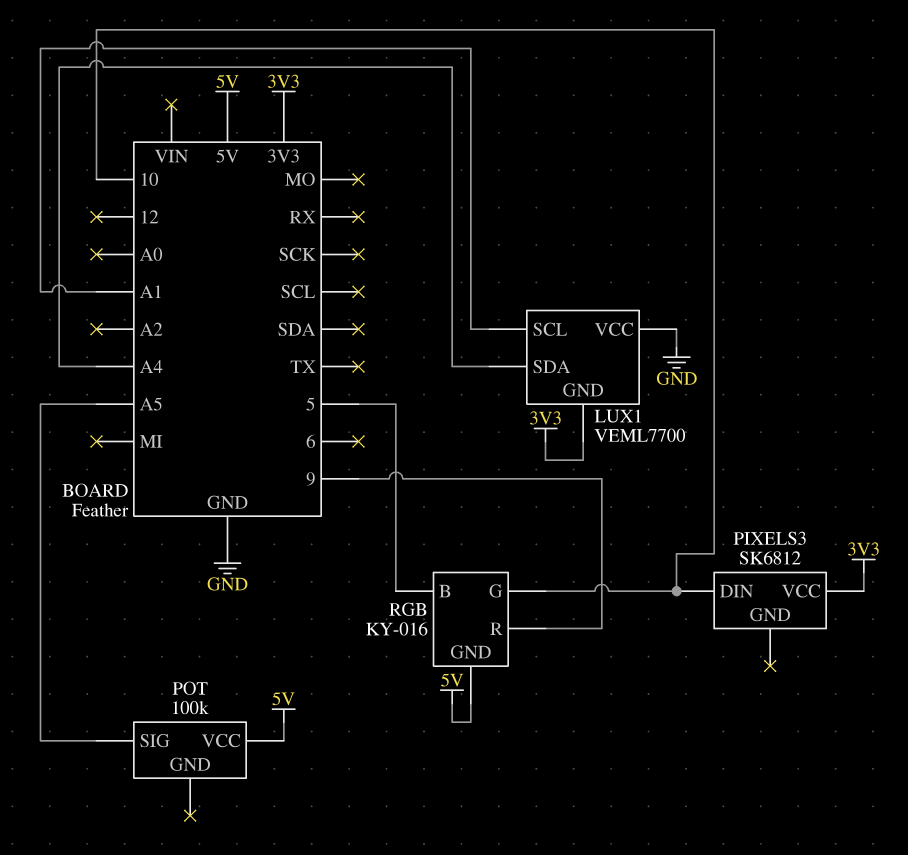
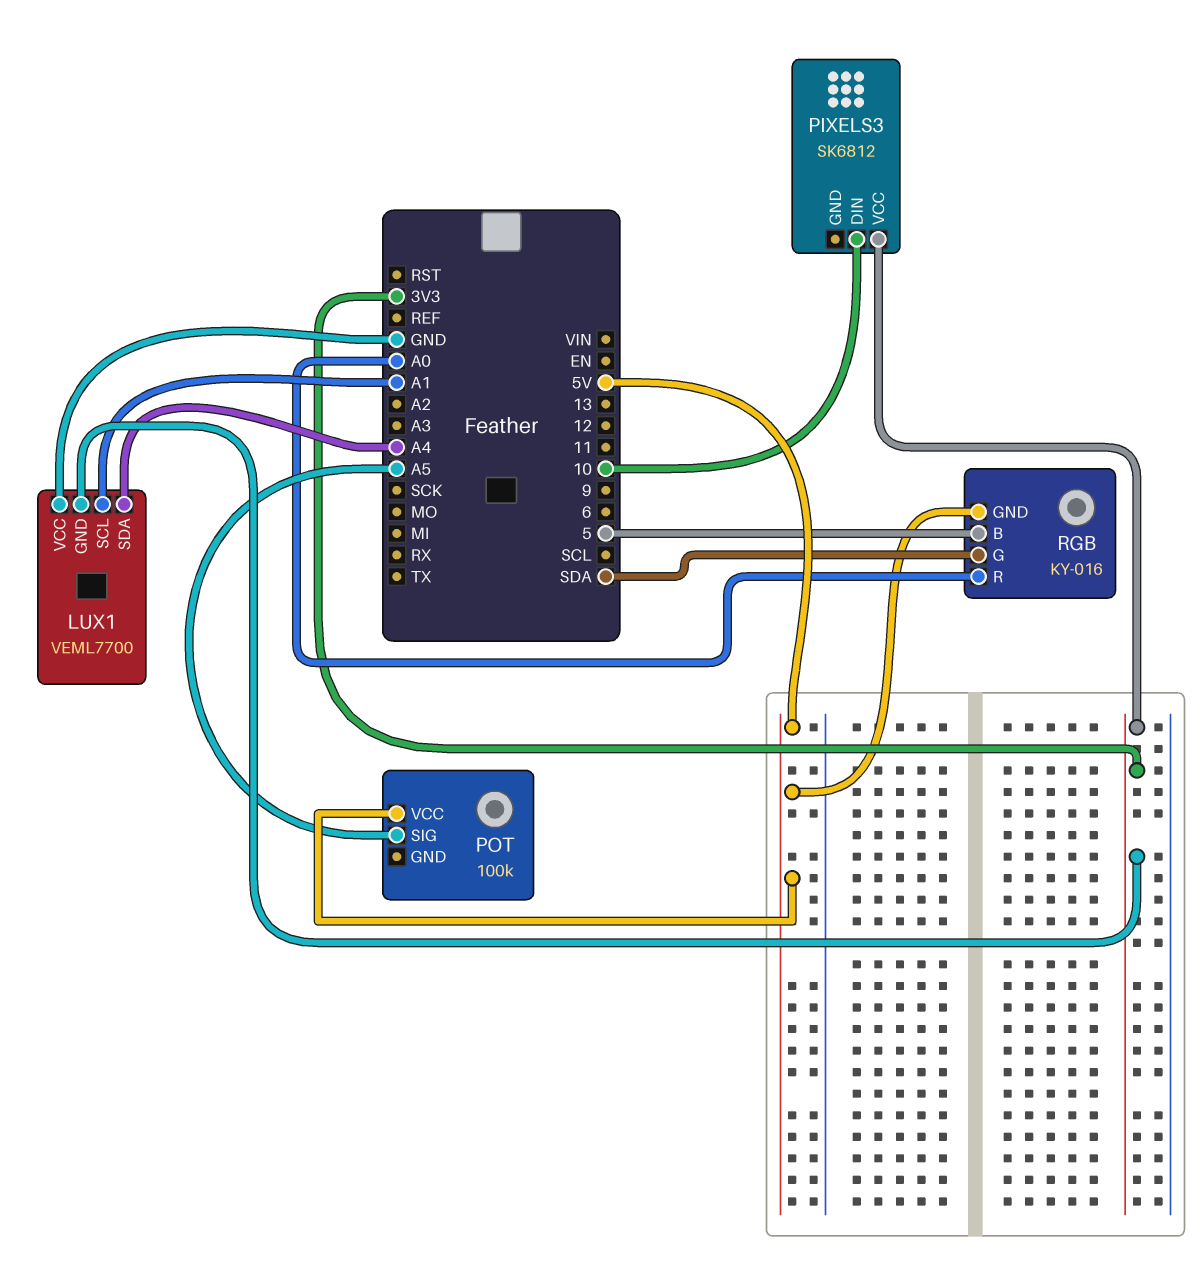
RGB pin G: 10 -> SDA
RGB pin R: 9 -> A0

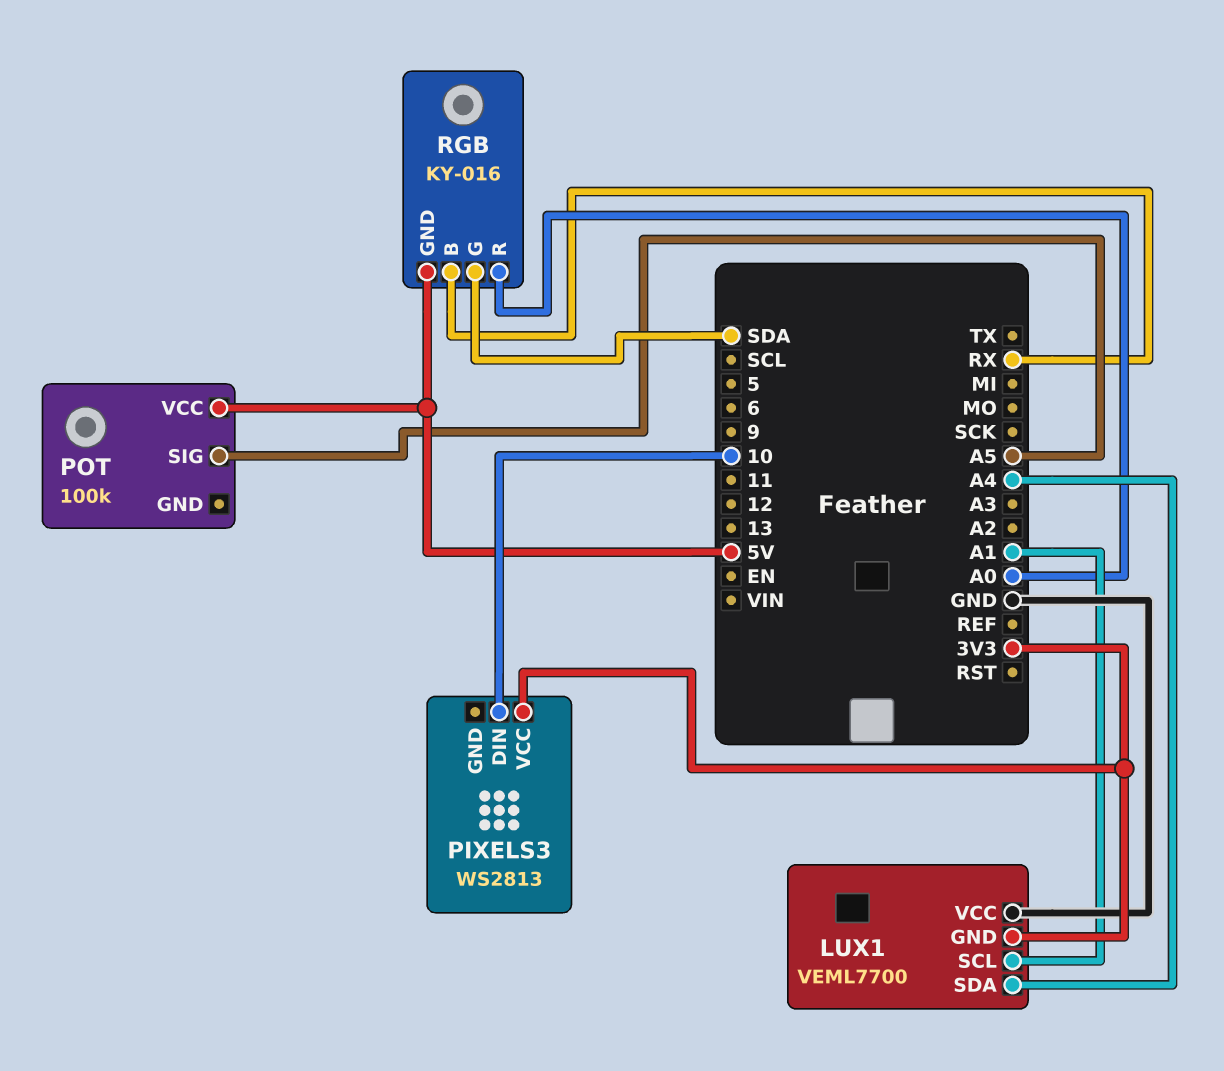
PIXELS3: SK6812 -> WS2813
RGB pin B: 5 -> RX

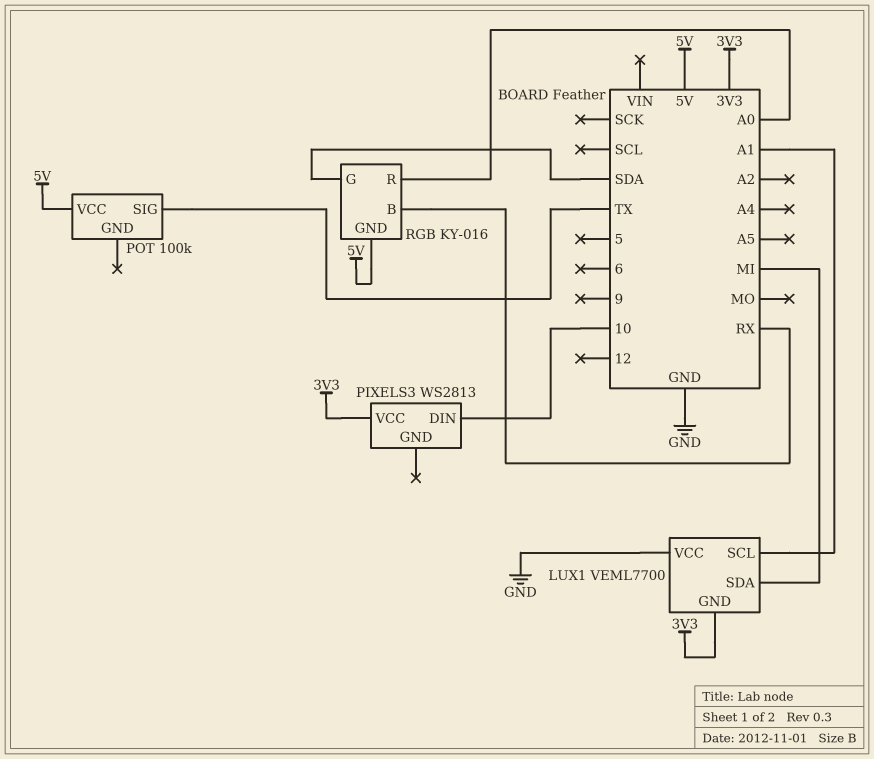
LUX1 pin SDA: A4 -> MI
POT pin SIG: A5 -> TX

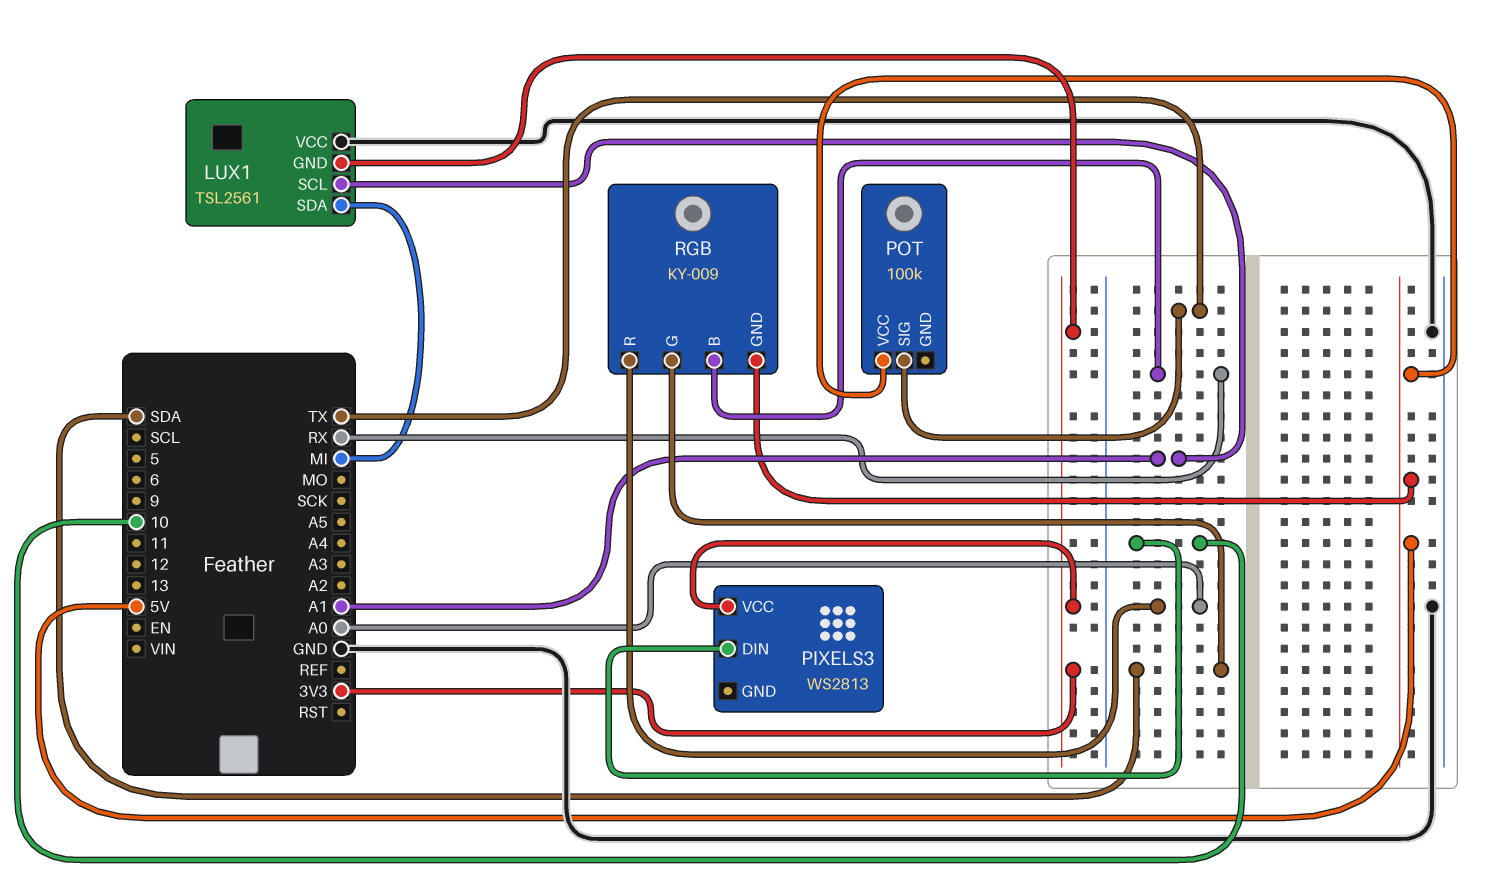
LUX1: VEML7700 -> TSL2561
RGB: KY-016 -> KY-009

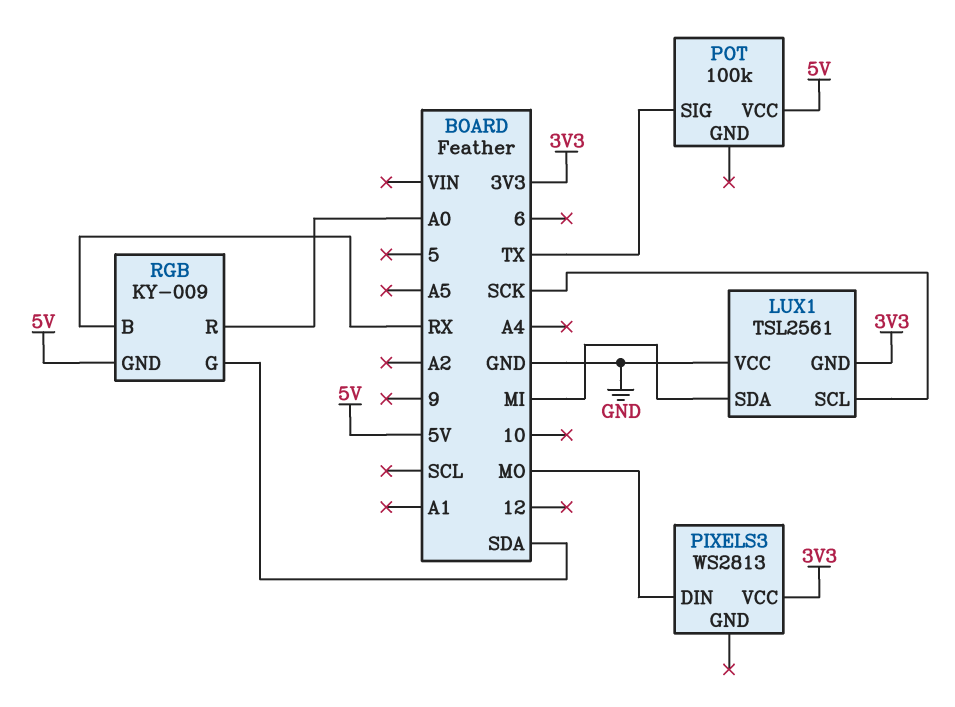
LUX1 pin SCL: A1 -> SCK
PIXELS3 pin DIN: 10 -> MO

